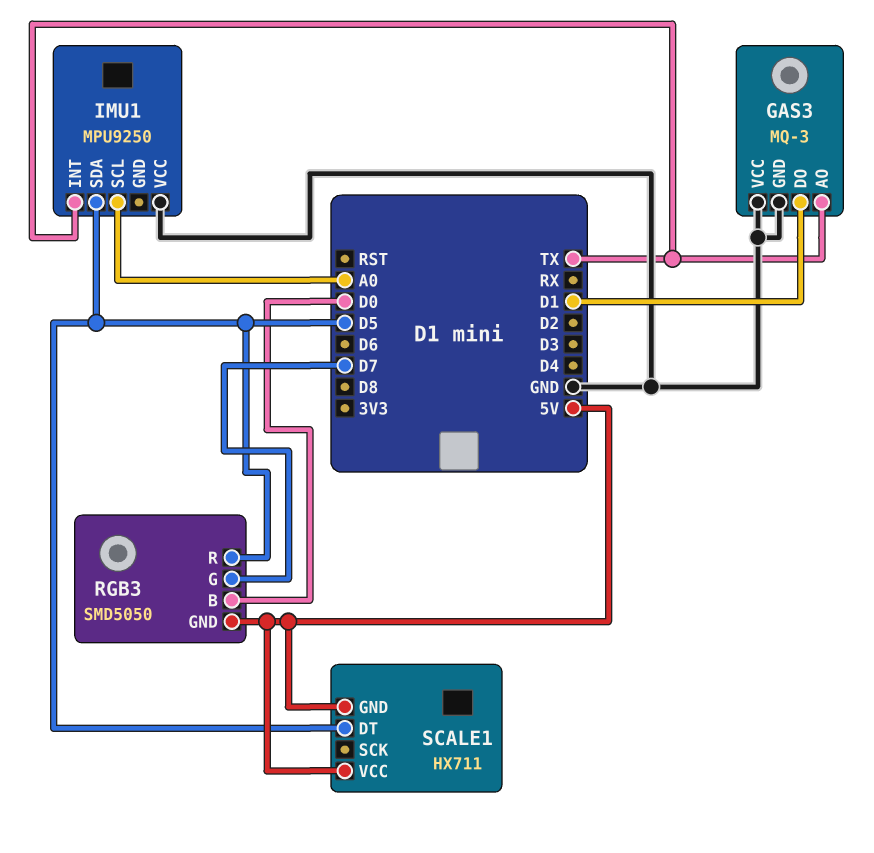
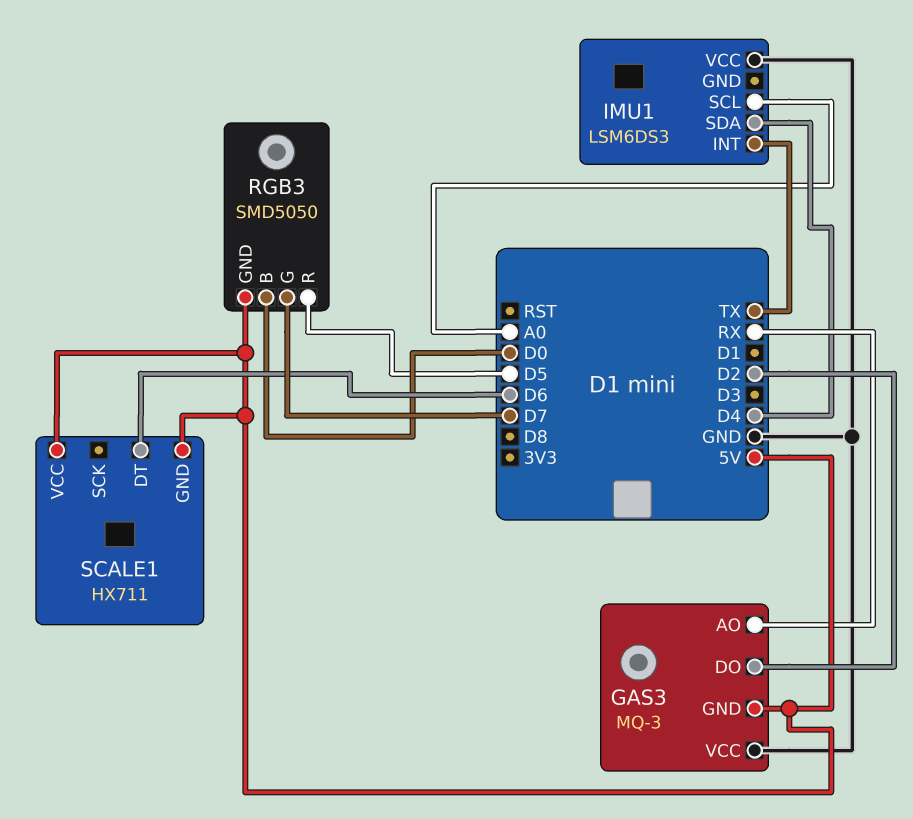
GAS3 pin AO: TX -> RX
GAS3 pin DO: D1 -> D2
GAS3 pin GND: GND -> 5V
IMU1: MPU9250 -> LSM6DS3
IMU1 pin SDA: D5 -> D4
SCALE1 pin DT: D5 -> D6

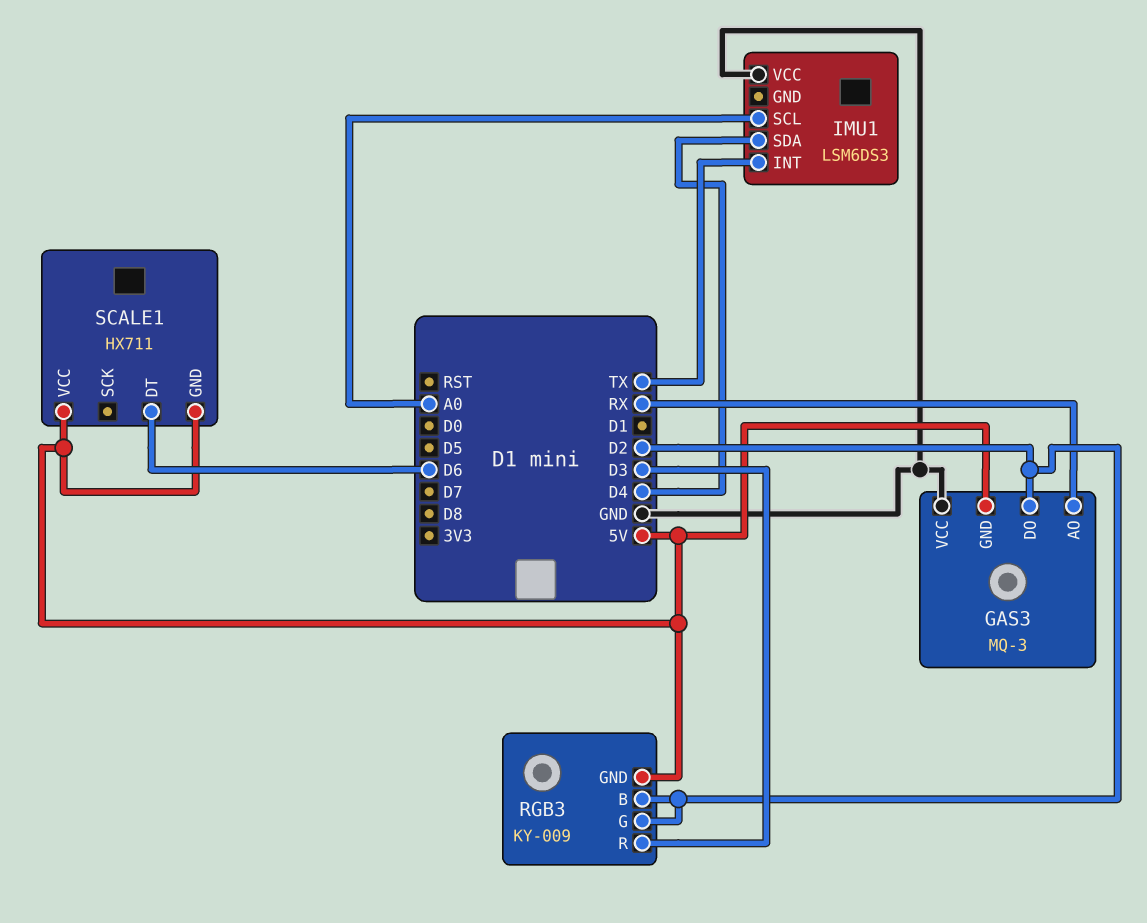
RGB3: SMD5050 -> KY-009
RGB3 pin B: D0 -> D2
RGB3 pin G: D7 -> D2
RGB3 pin R: D5 -> D3

